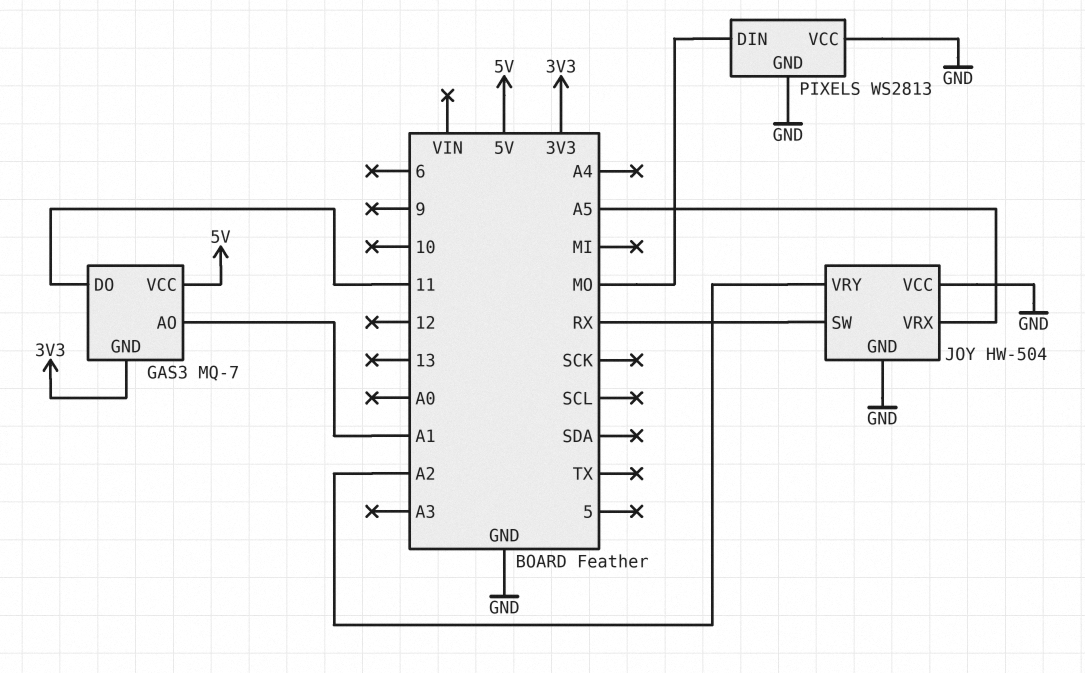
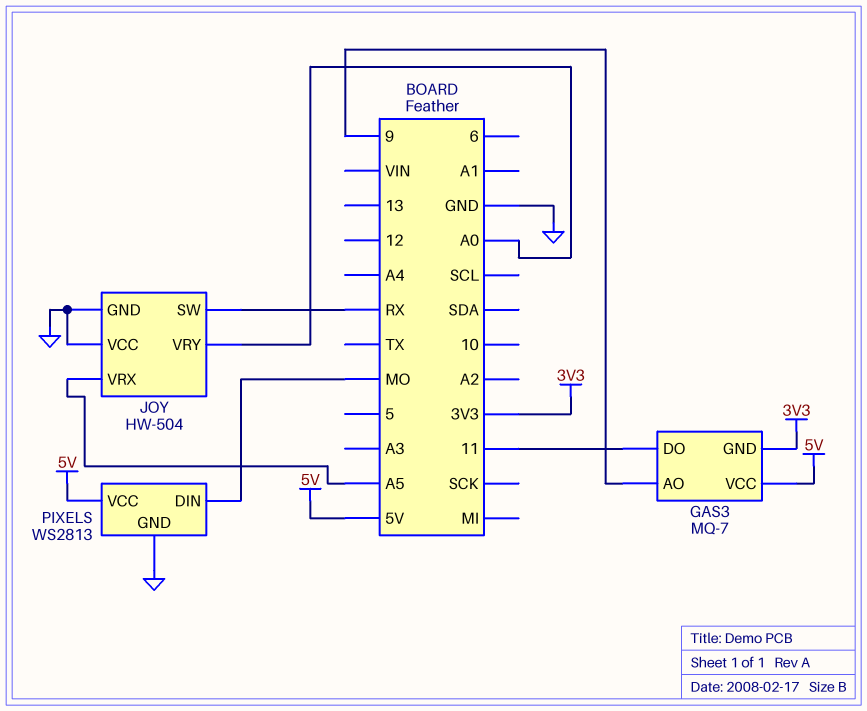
GAS3 pin AO: A1 -> 9
JOY pin VRY: A2 -> A0
PIXELS pin VCC: GND -> 5V

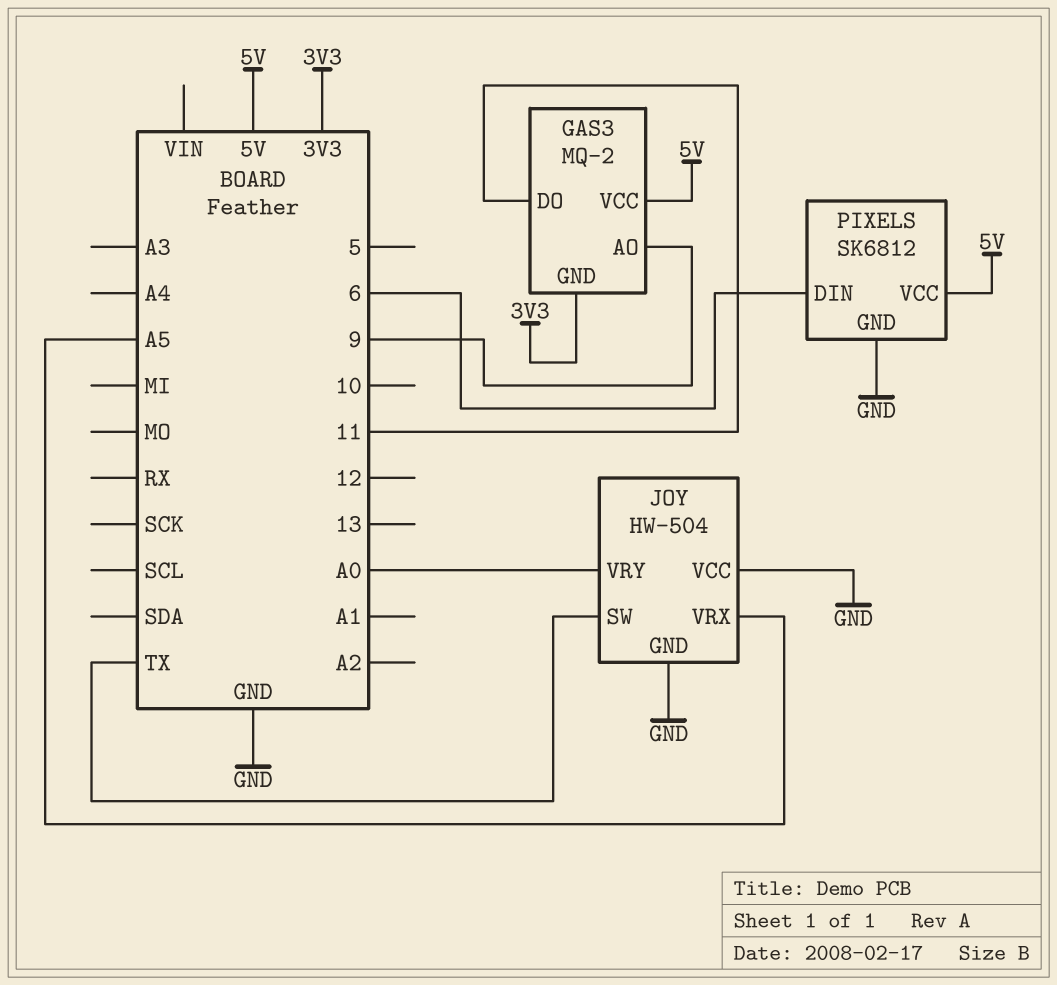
GAS3: MQ-7 -> MQ-2
JOY pin SW: RX -> TX
PIXELS: WS2813 -> SK6812
PIXELS pin DIN: MO -> 6

